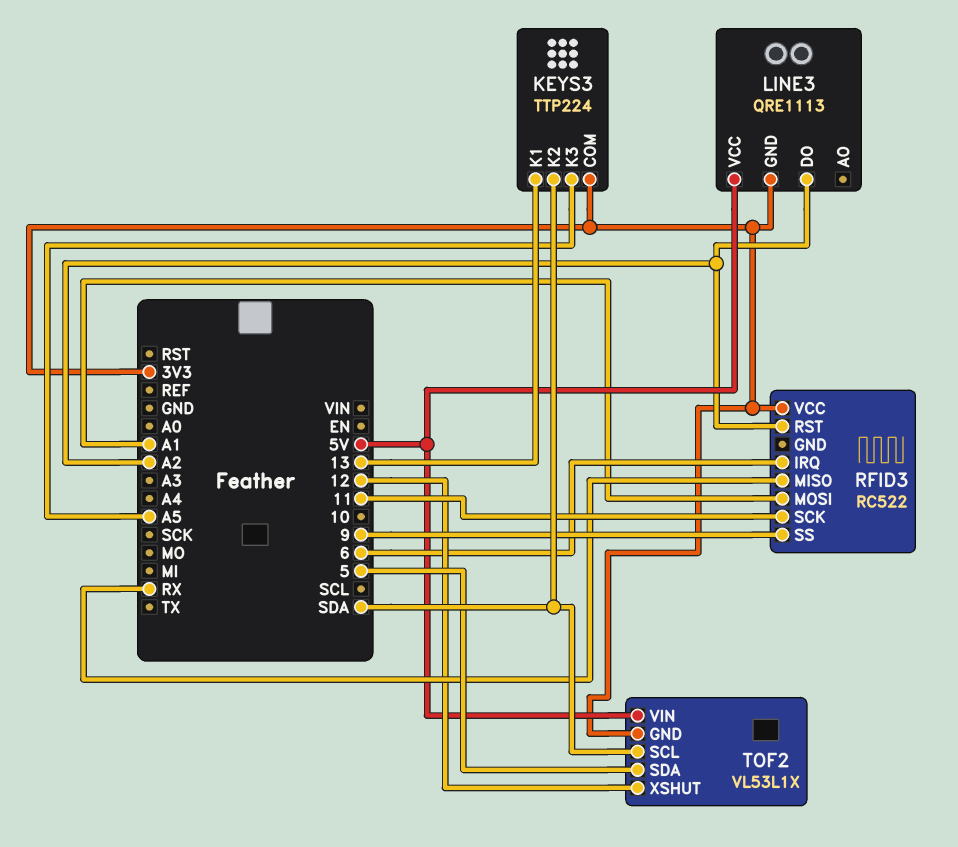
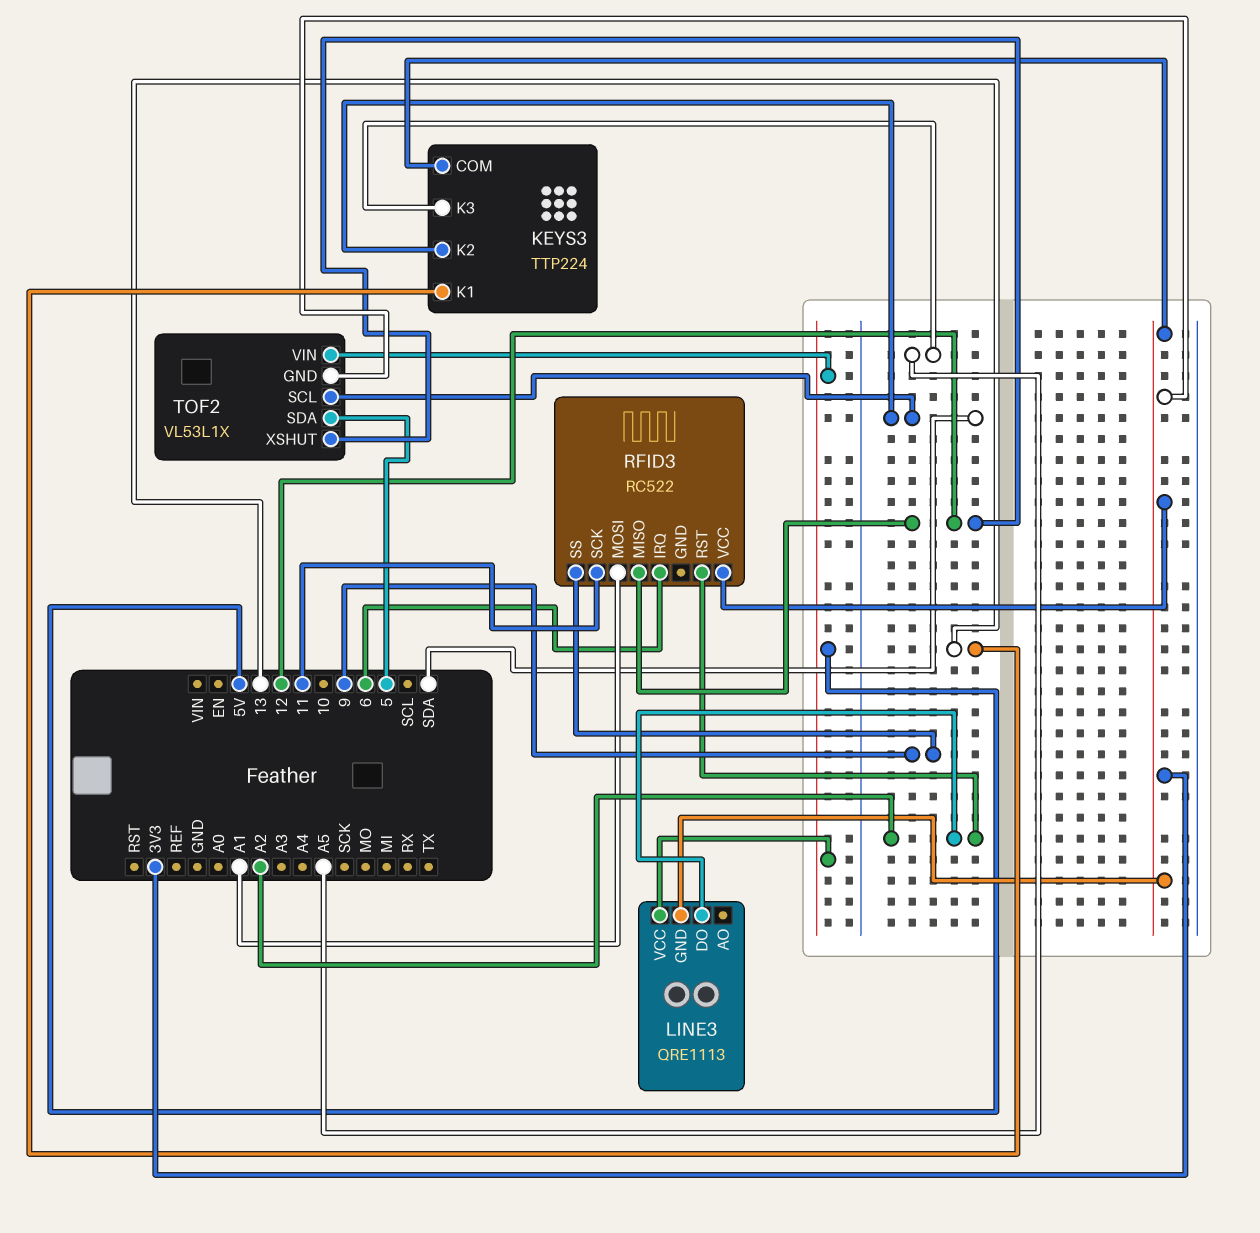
RFID3 pin MISO: RX -> 12

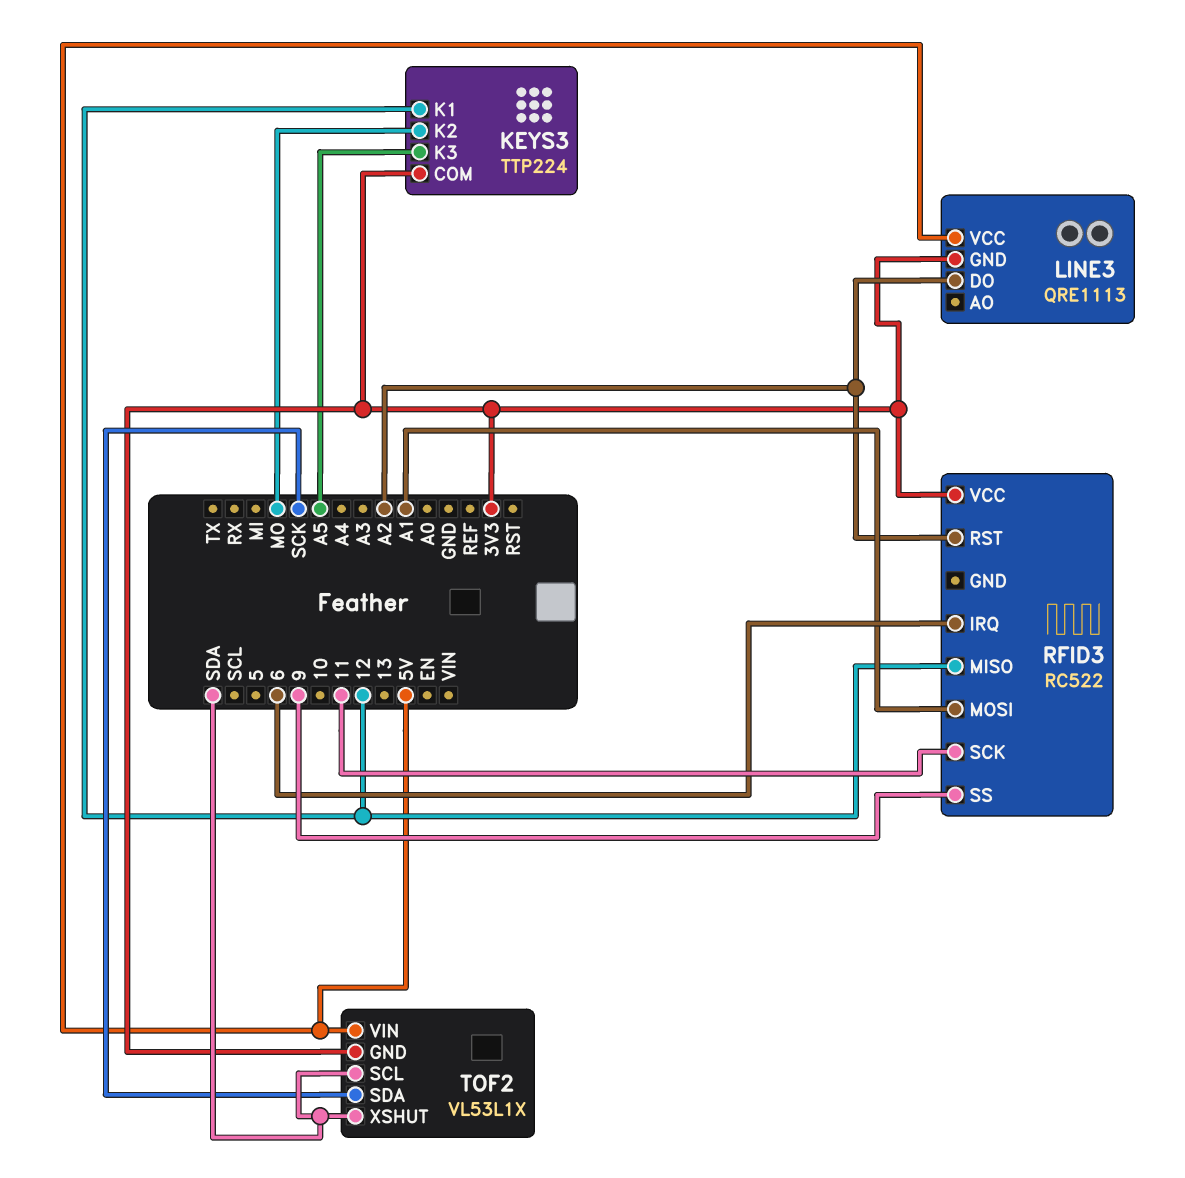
KEYS3 pin K1: 13 -> 12
KEYS3 pin K2: SDA -> MO
TOF2 pin SDA: 5 -> SCK
TOF2 pin XSHUT: 12 -> SDA

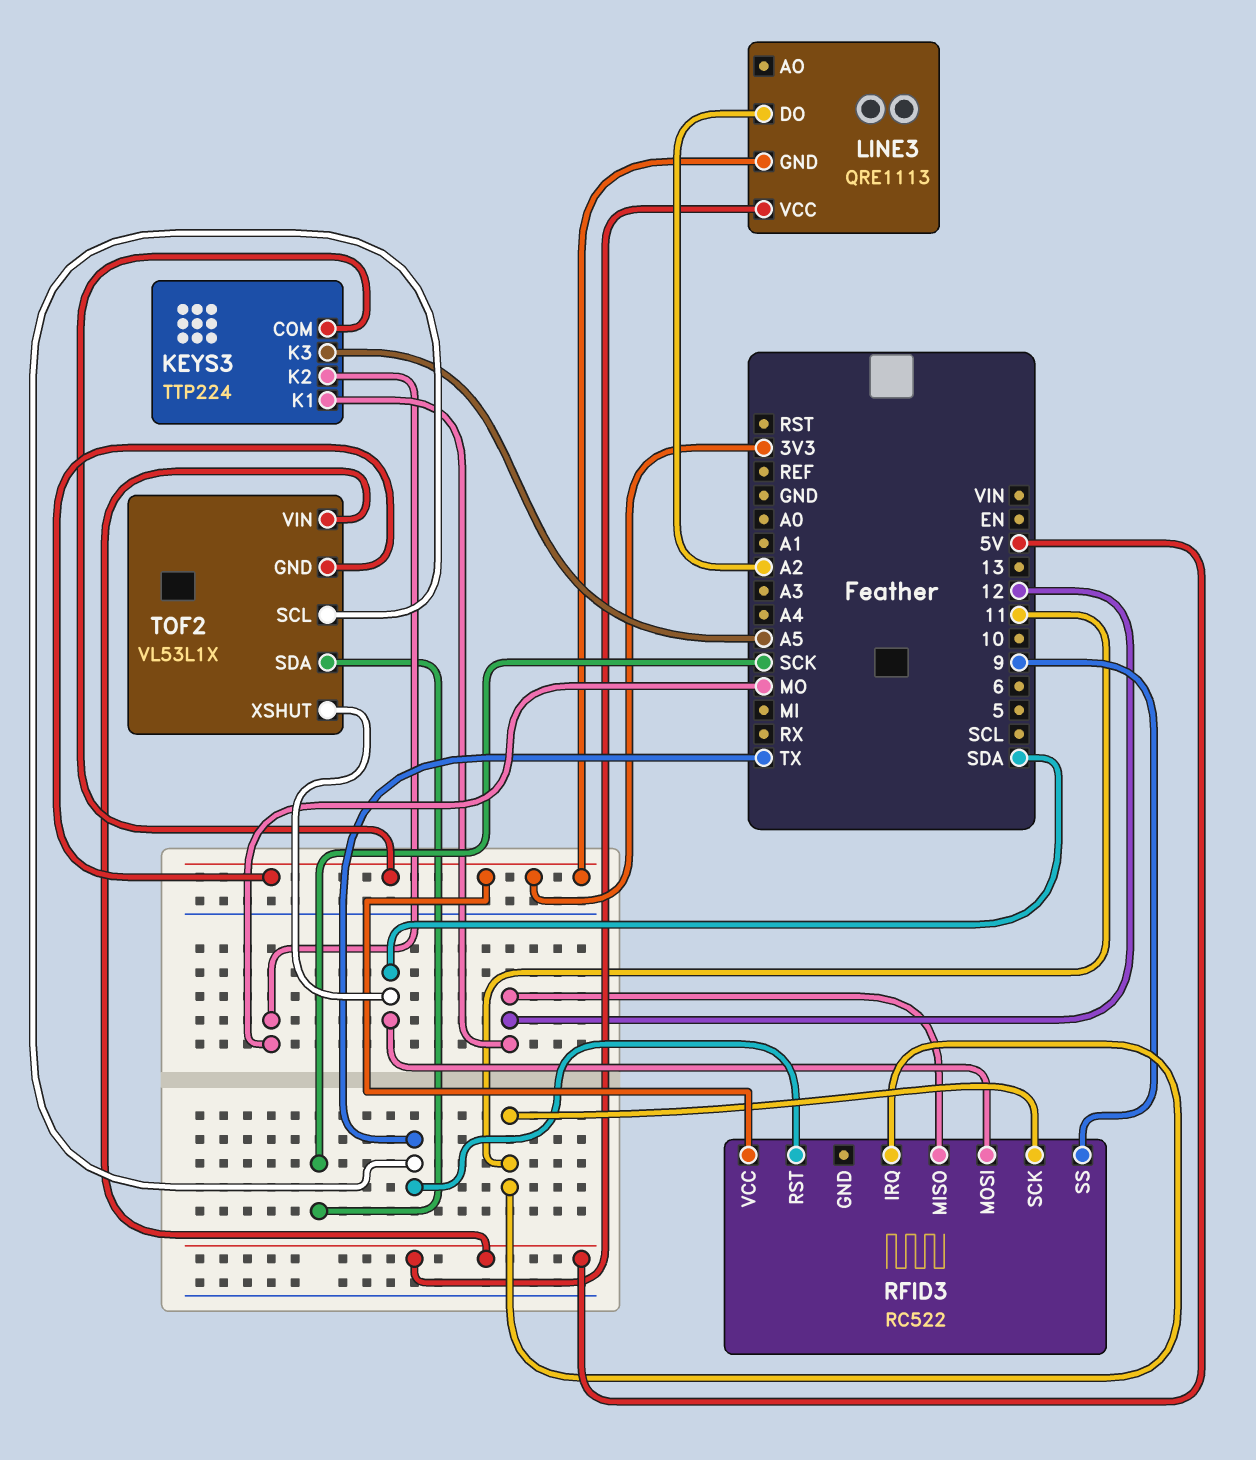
RFID3 pin IRQ: 6 -> 11
RFID3 pin MOSI: A1 -> SDA
RFID3 pin RST: A2 -> TX
TOF2 pin SCL: SDA -> TX

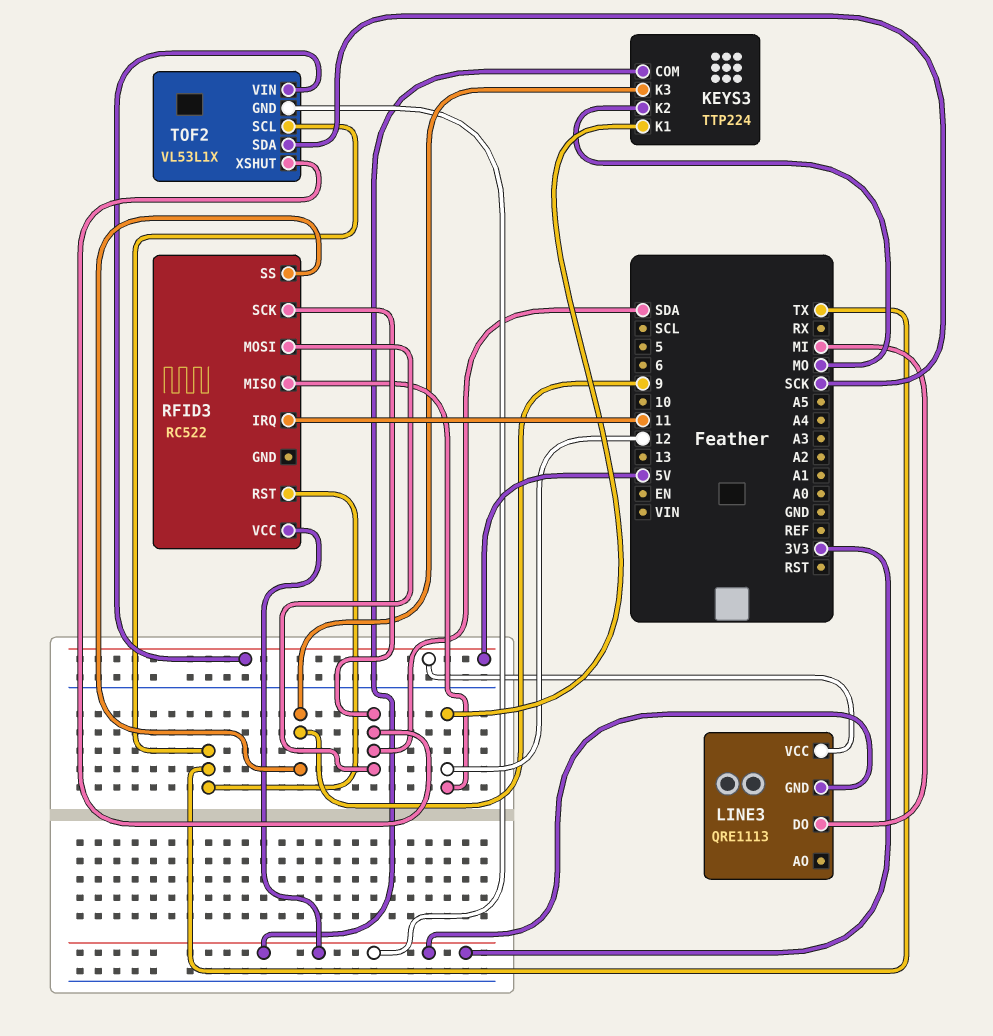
KEYS3 pin K3: A5 -> 9
LINE3 pin DO: A2 -> MI
RFID3 pin SCK: 11 -> SDA

